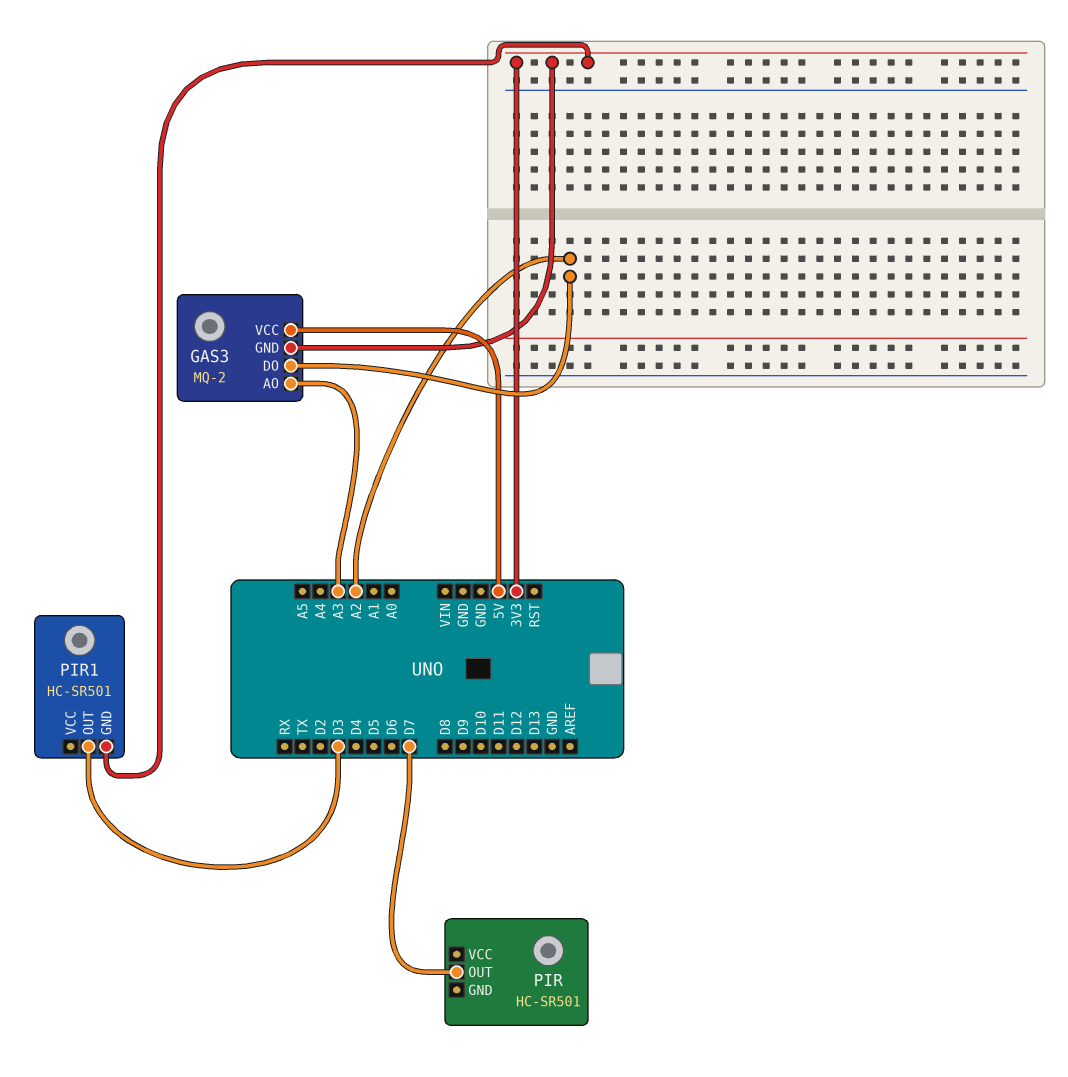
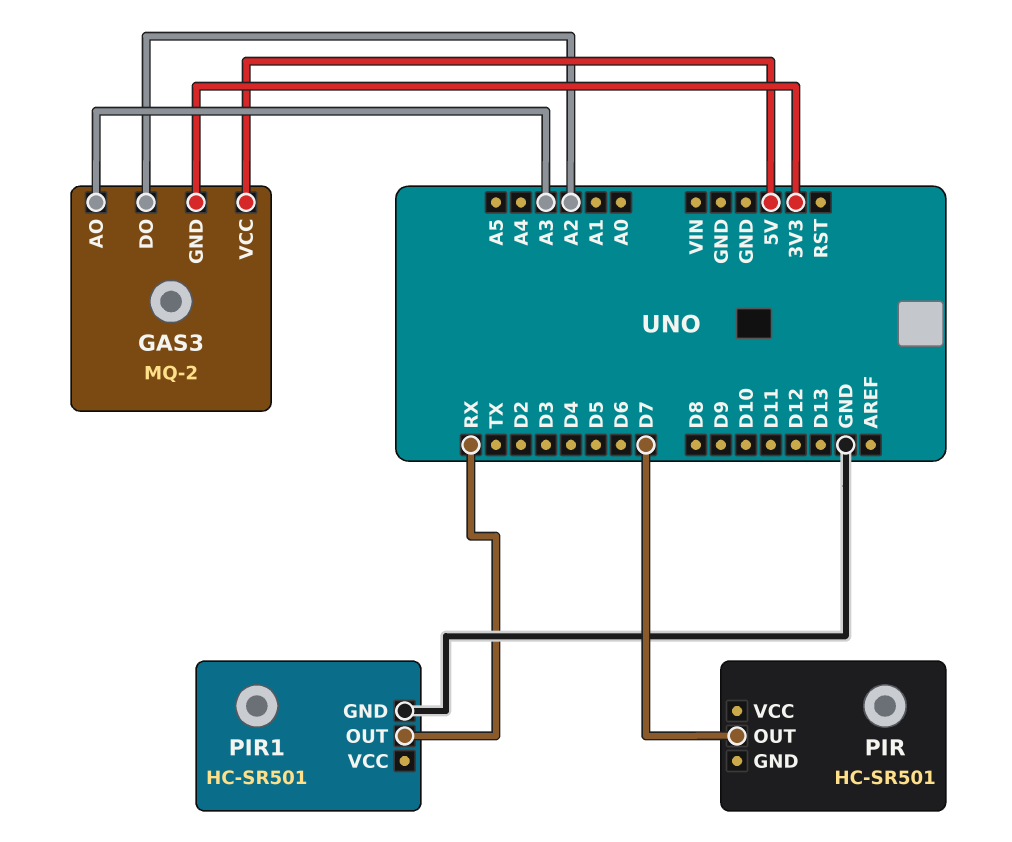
PIR1 pin GND: 3V3 -> GND
PIR1 pin OUT: D3 -> RX

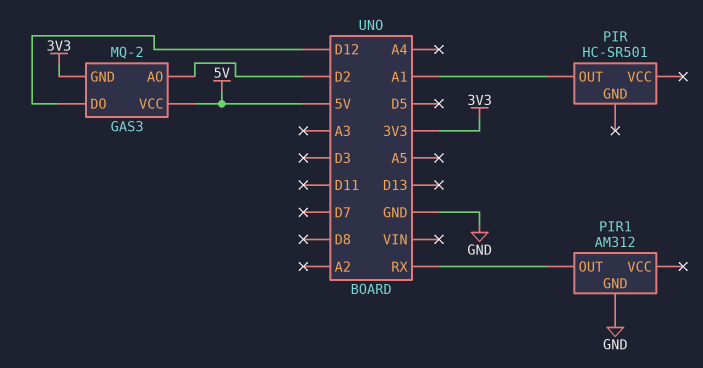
GAS3 pin AO: A3 -> D2
GAS3 pin DO: A2 -> D12
PIR pin OUT: D7 -> A1
PIR1: HC-SR501 -> AM312

